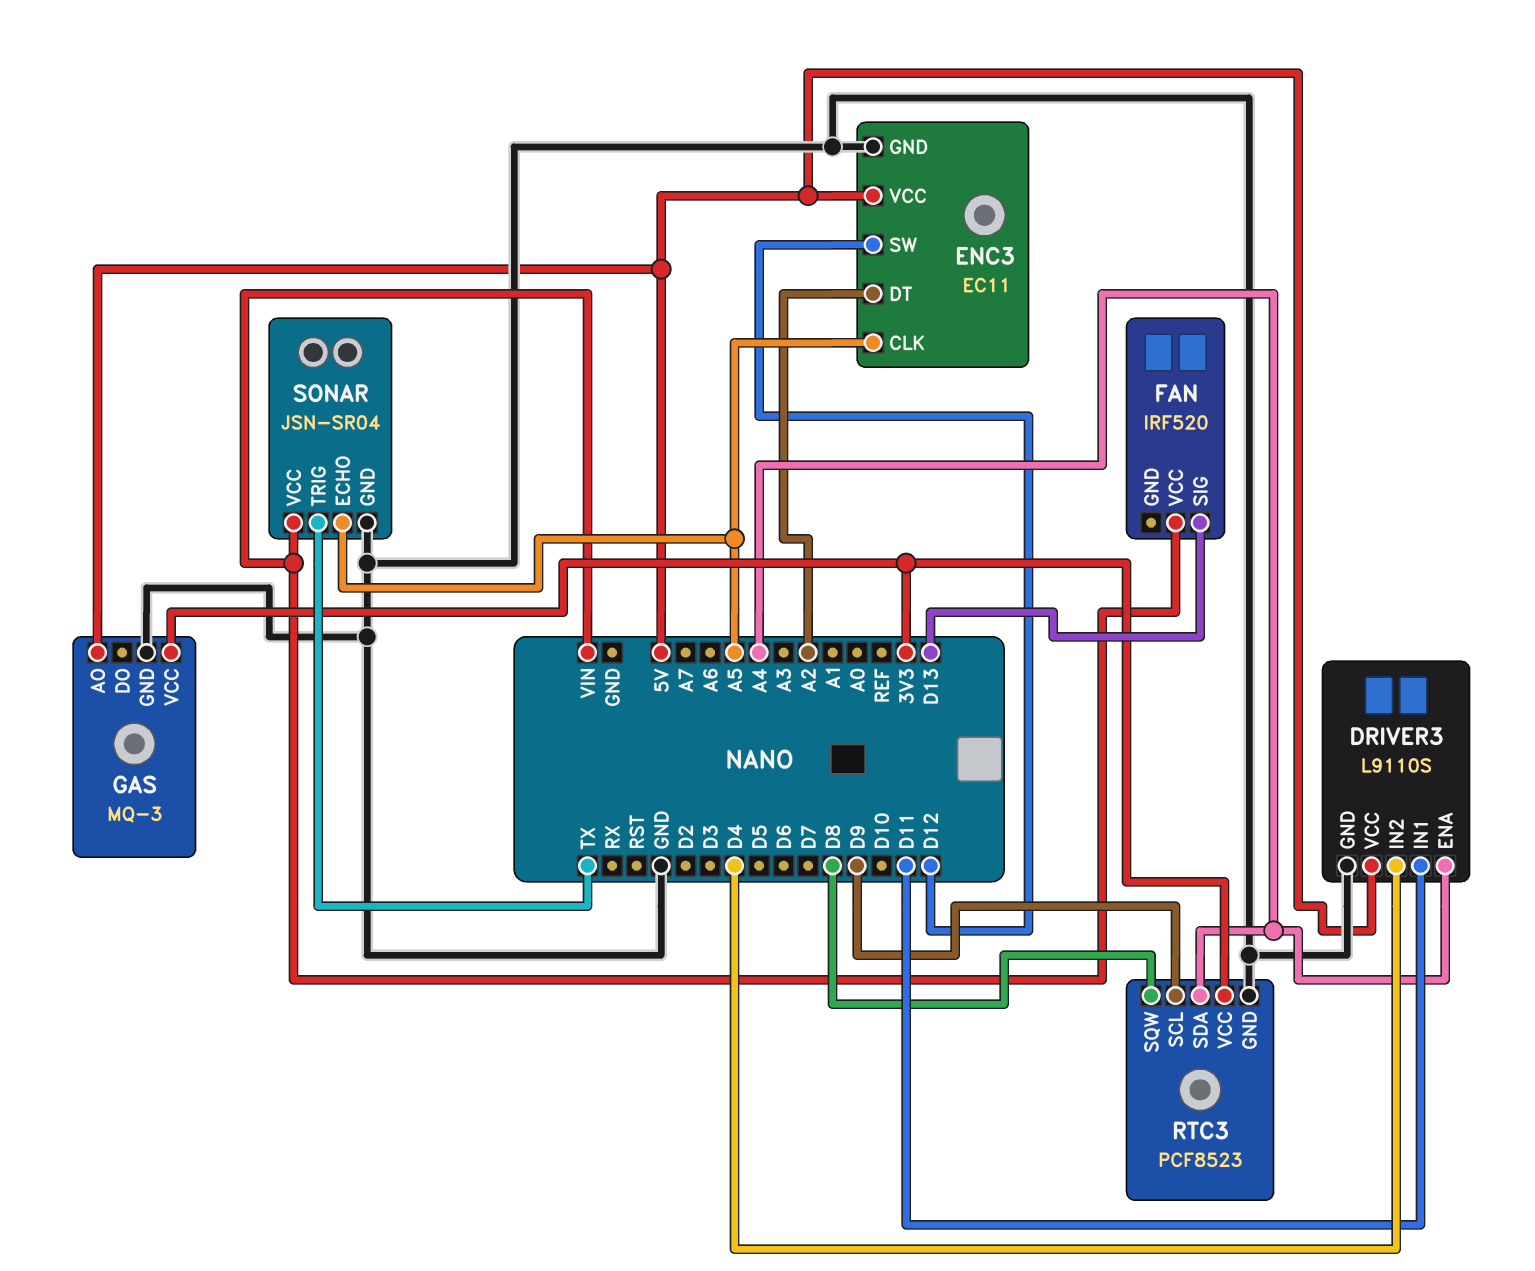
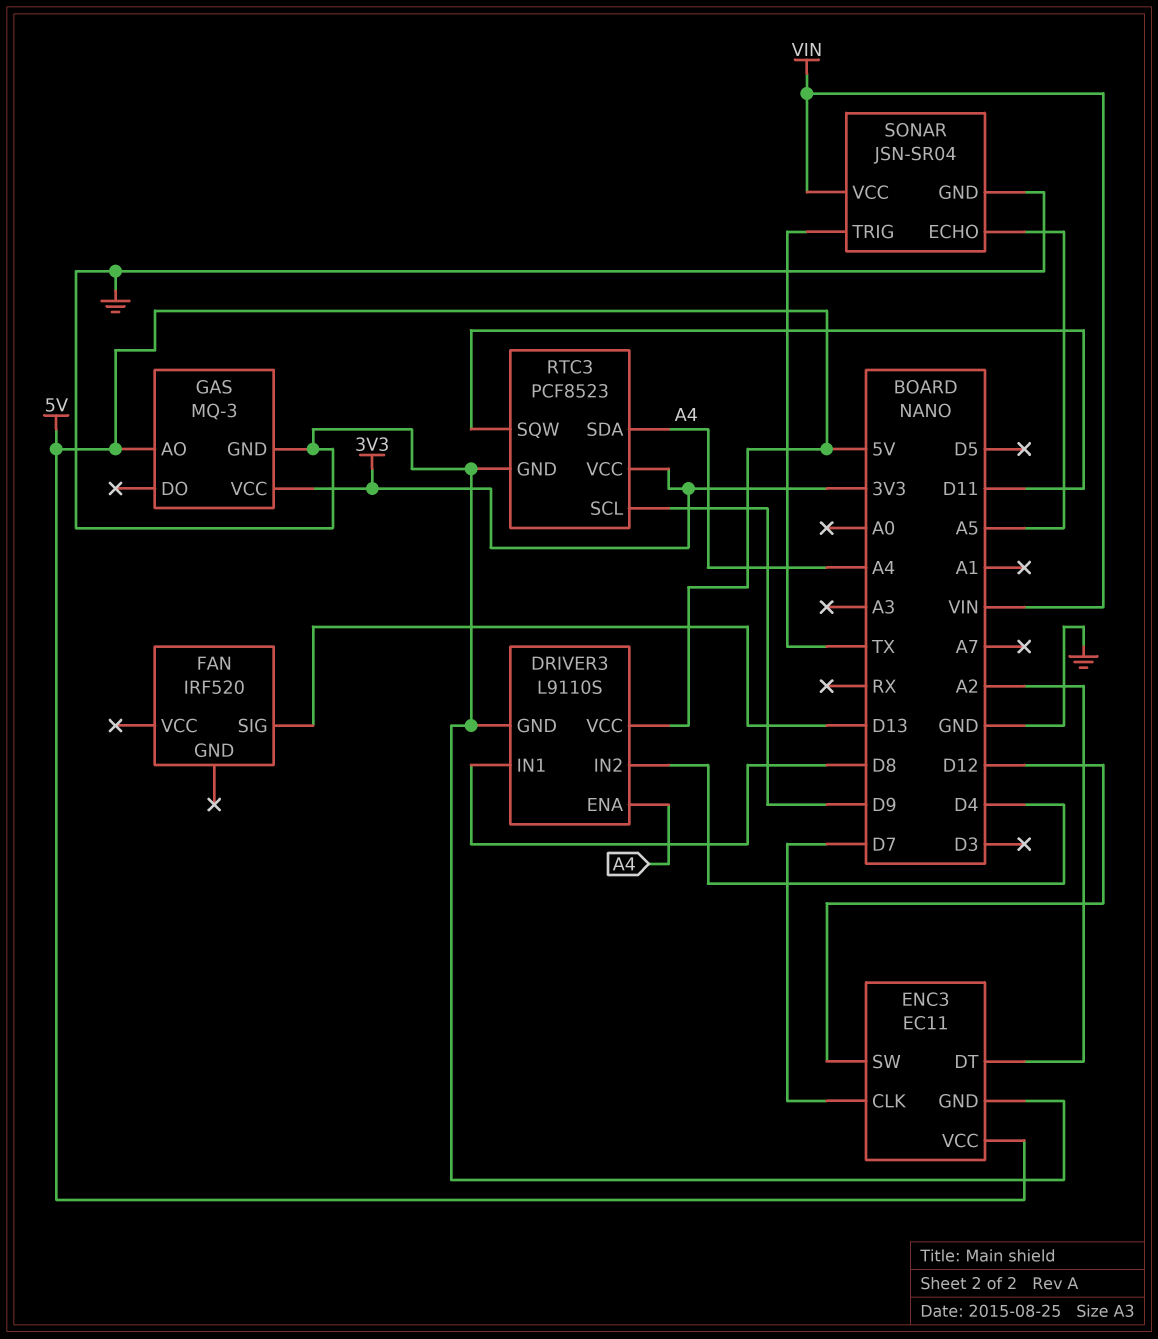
DRIVER3 pin IN1: D11 -> D8
ENC3 pin CLK: A5 -> D7
FAN pin VCC: VIN -> none
RTC3 pin SQW: D8 -> D11

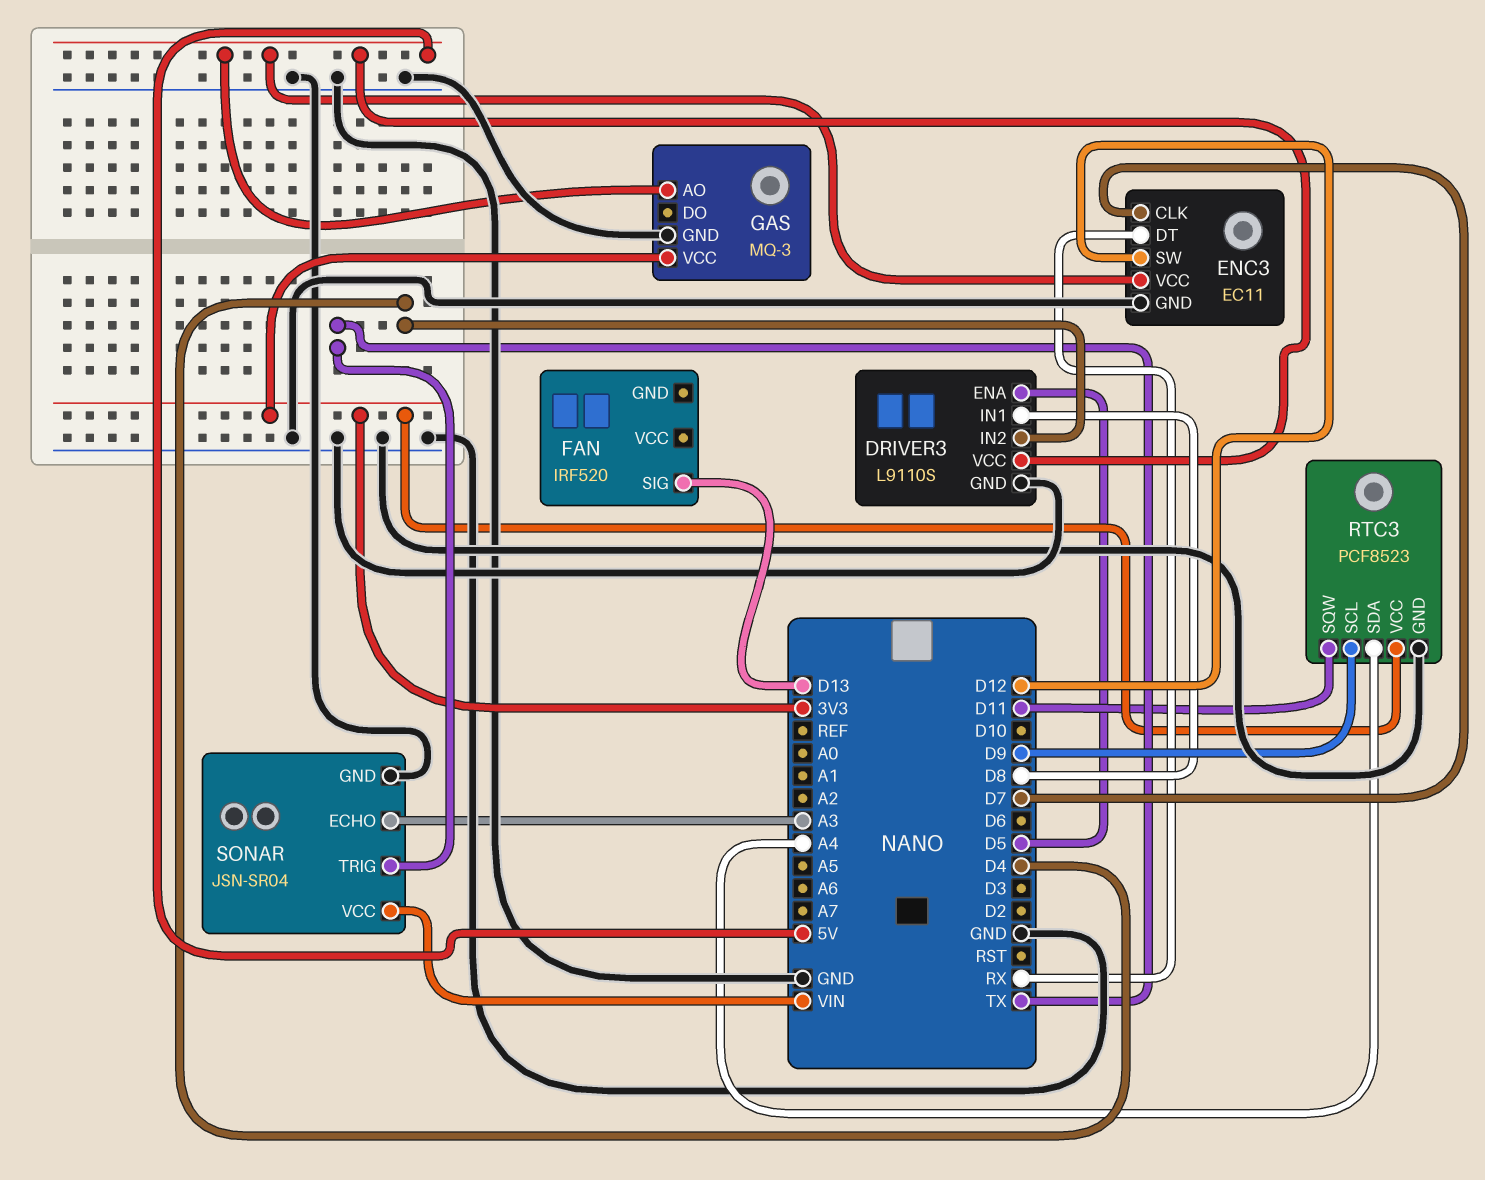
DRIVER3 pin ENA: A4 -> D5
ENC3 pin DT: A2 -> RX
SONAR pin ECHO: A5 -> A3

